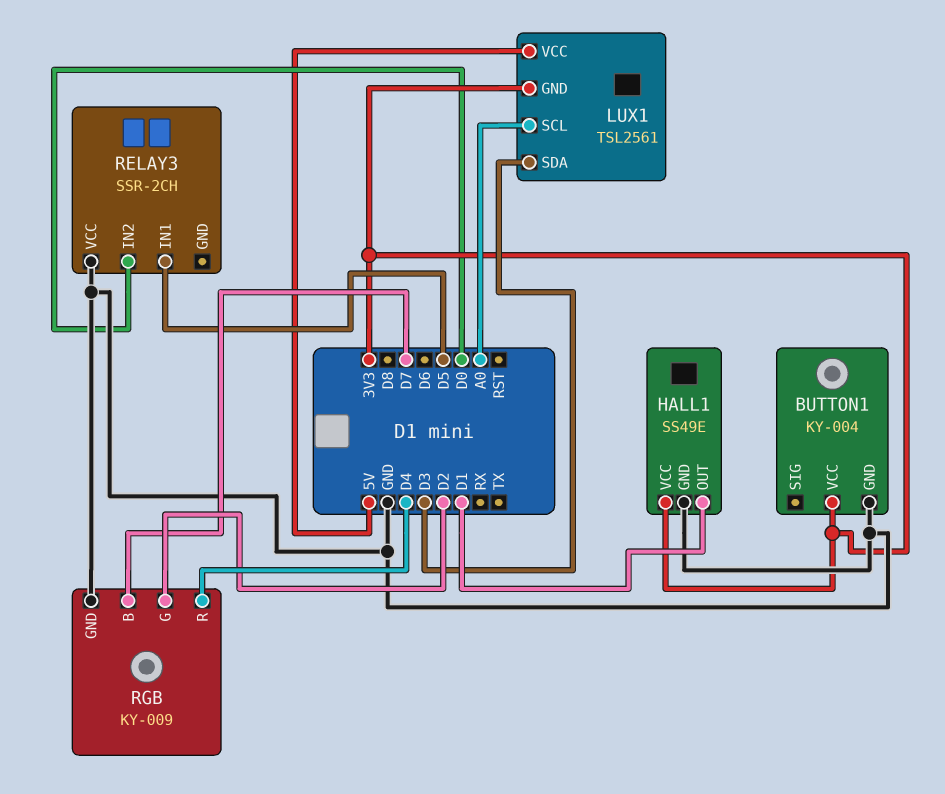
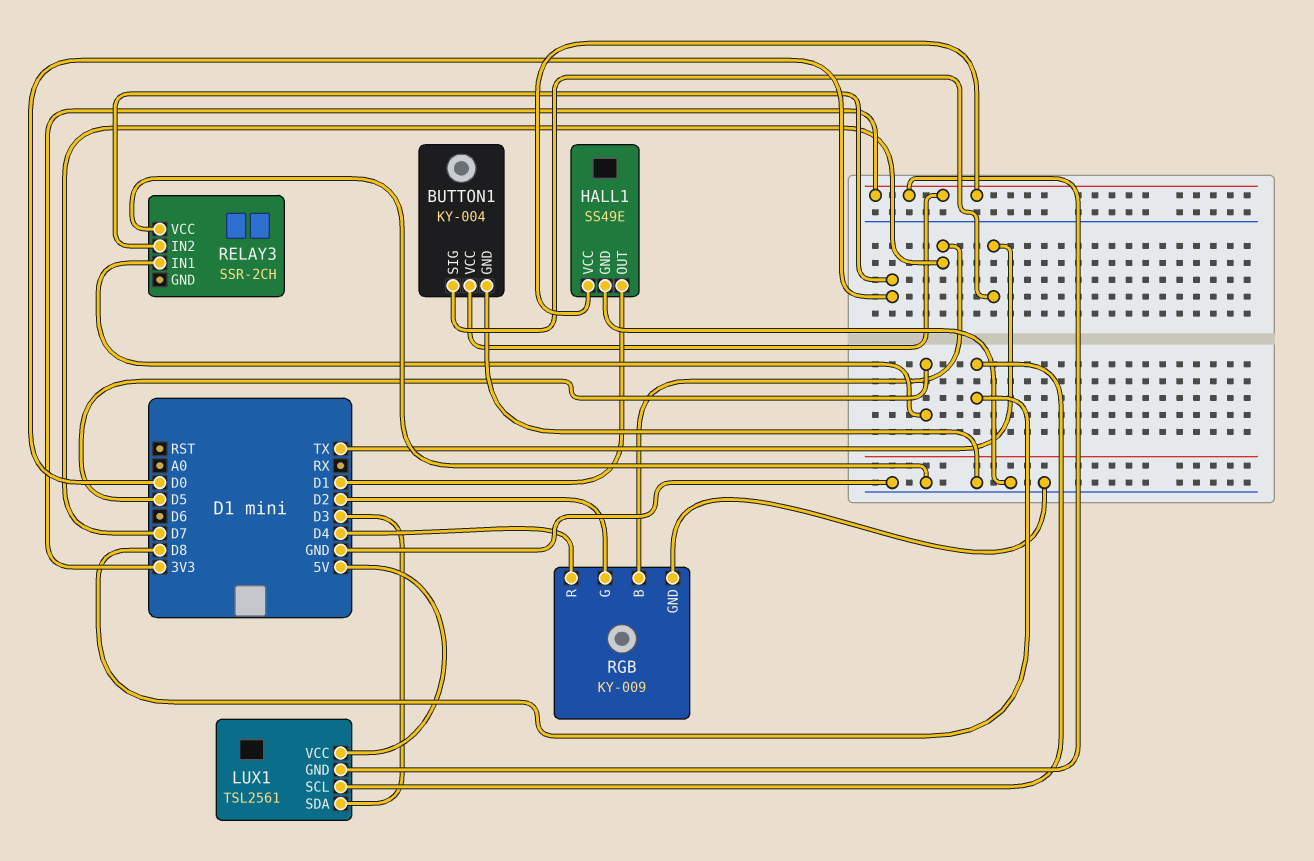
BUTTON1 pin SIG: none -> TX
LUX1 pin SCL: A0 -> D8

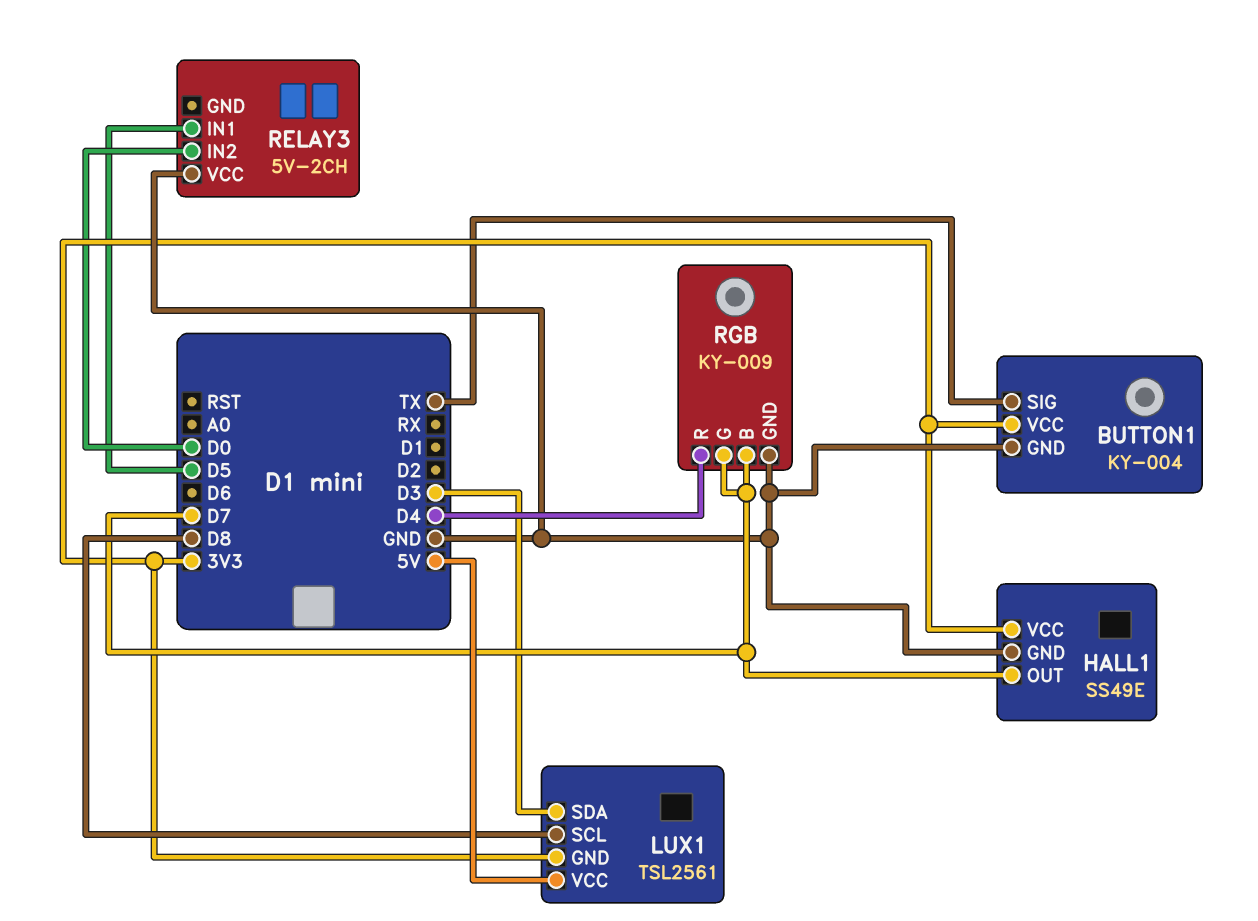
HALL1 pin OUT: D1 -> D7
RELAY3: SSR-2CH -> 5V-2CH
RGB pin G: D2 -> D7

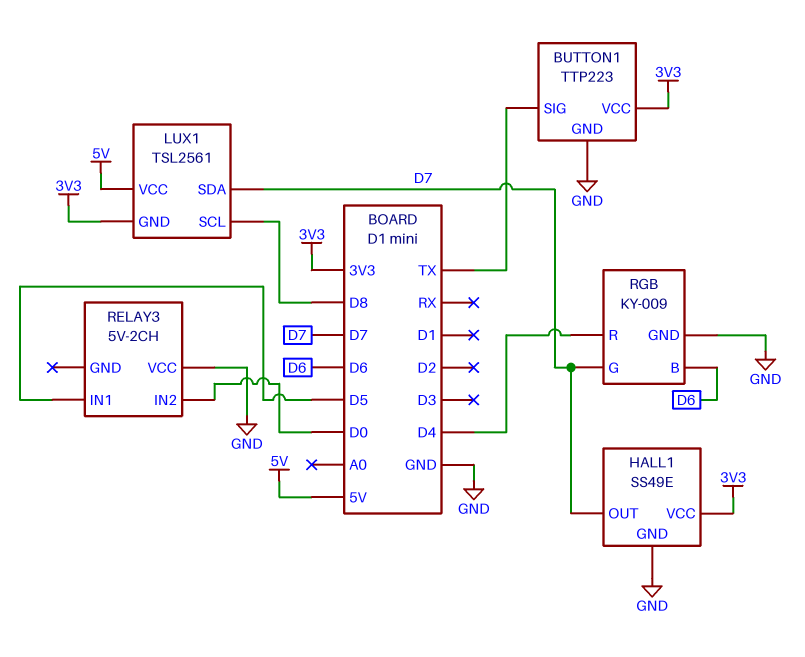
BUTTON1: KY-004 -> TTP223
LUX1 pin SDA: D3 -> D7
RGB pin B: D7 -> D6

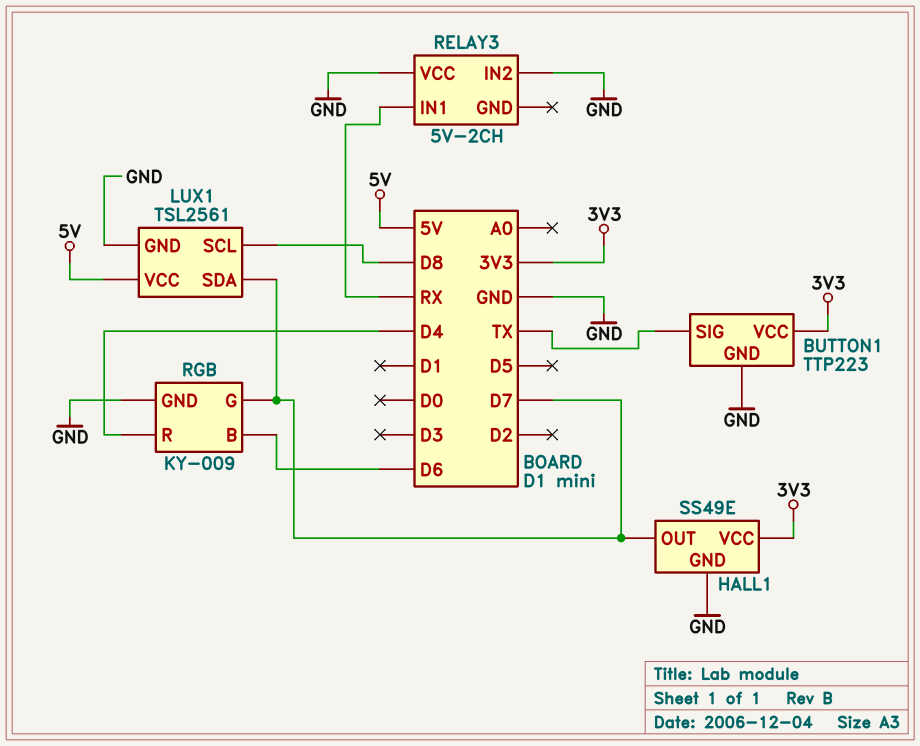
LUX1 pin GND: 3V3 -> GND
RELAY3 pin IN1: D5 -> RX
RELAY3 pin IN2: D0 -> GND

